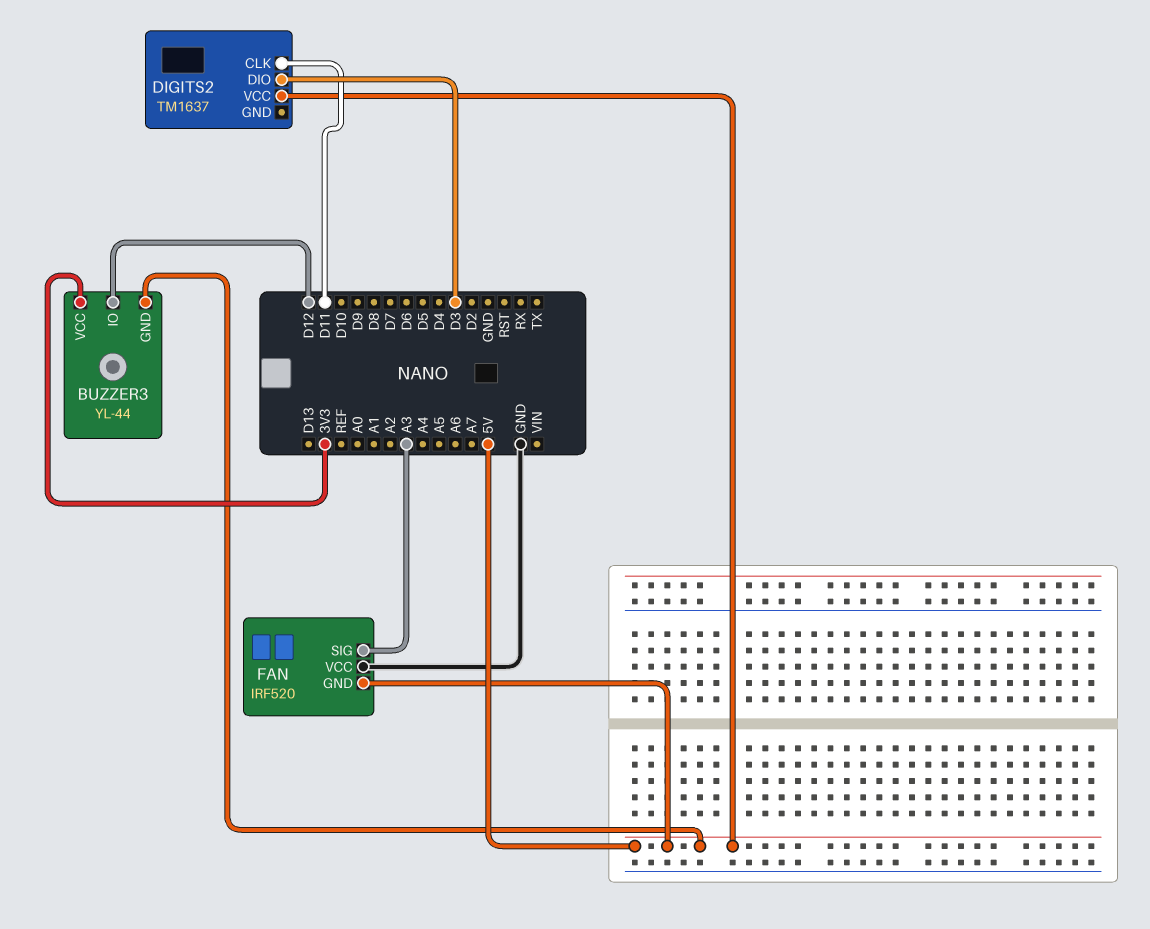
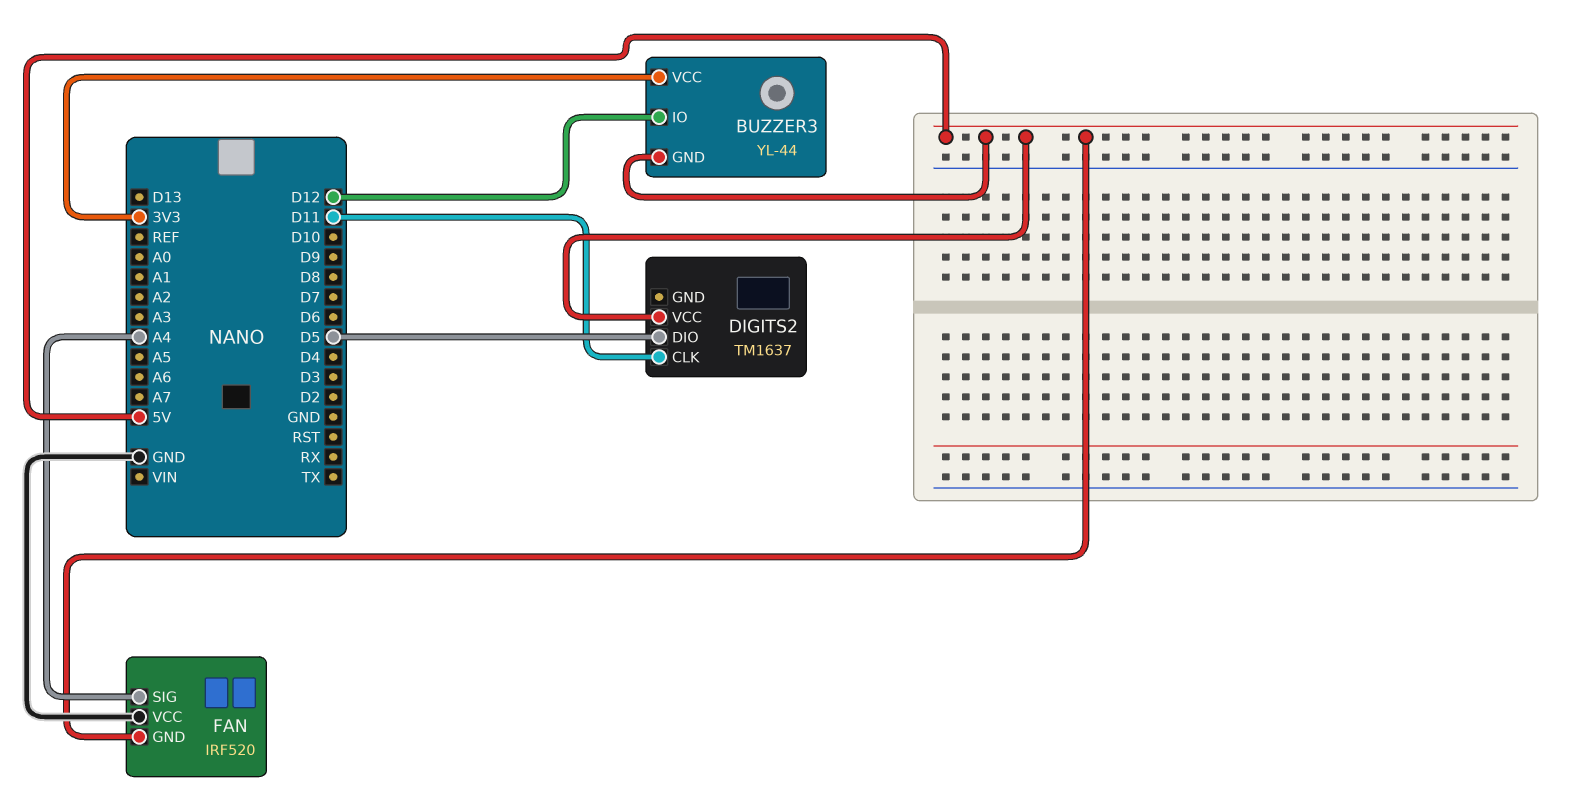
DIGITS2 pin DIO: D3 -> D5
FAN pin SIG: A3 -> A4

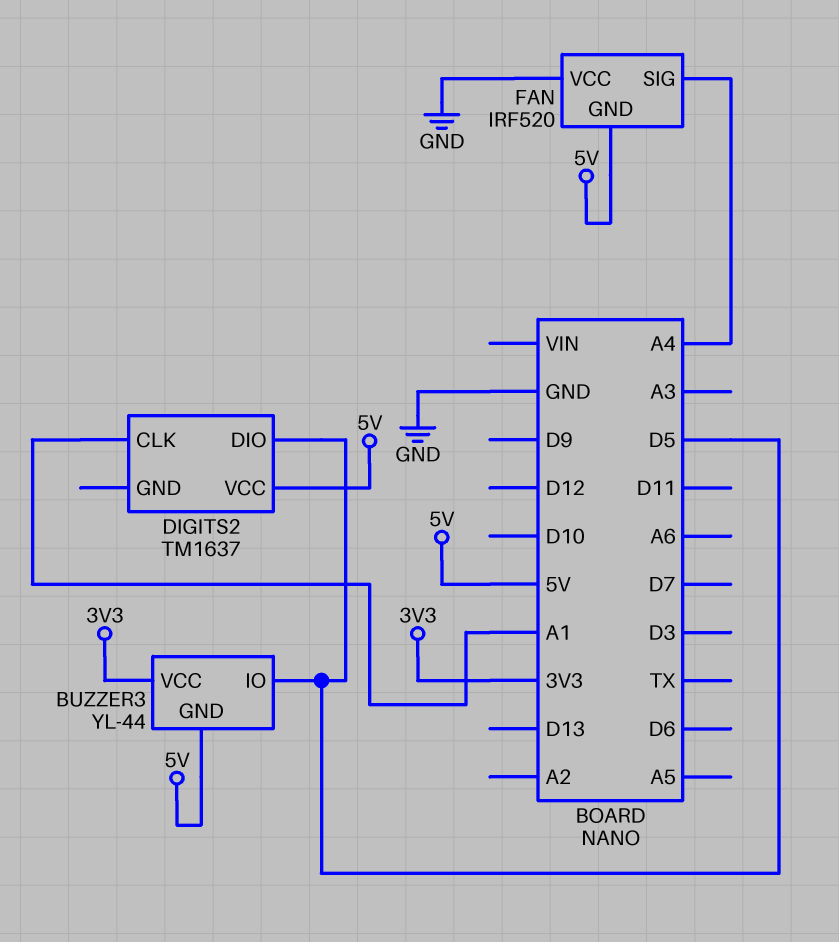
BUZZER3 pin IO: D12 -> D5
DIGITS2 pin CLK: D11 -> A1

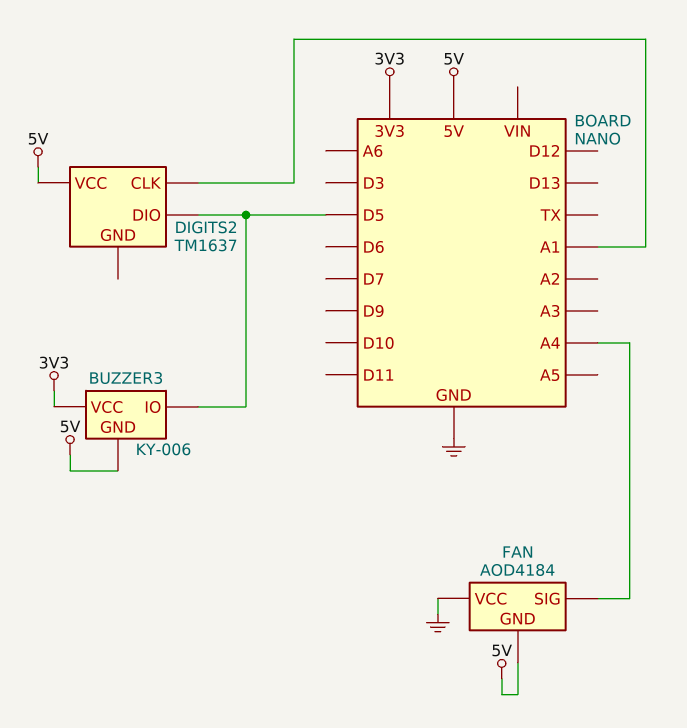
BUZZER3: YL-44 -> KY-006
FAN: IRF520 -> AOD4184

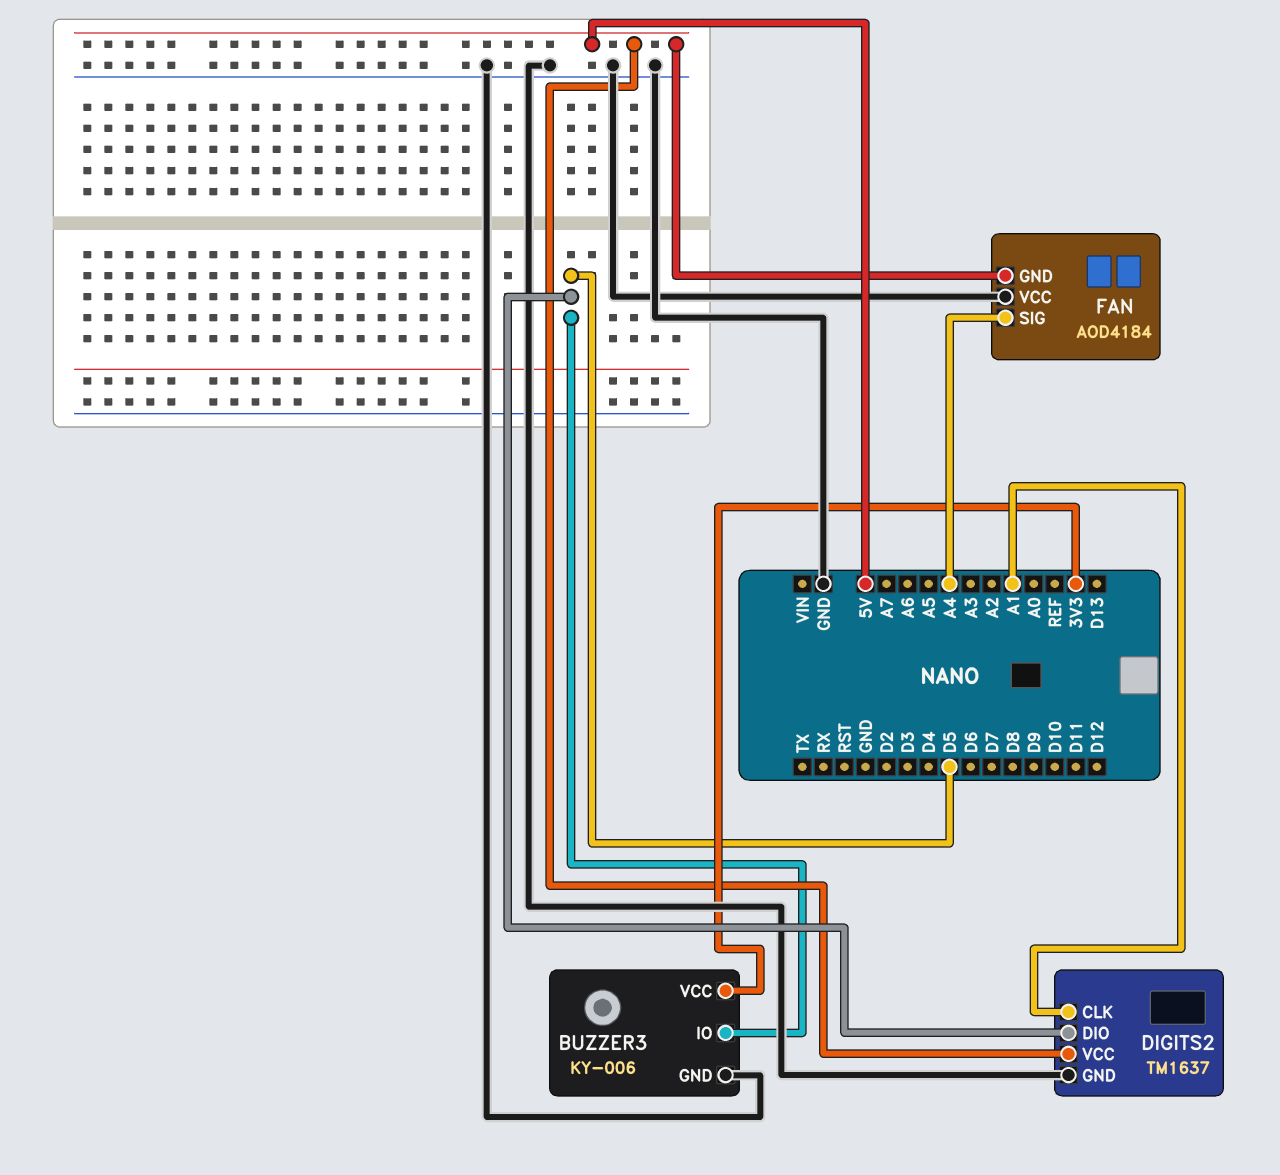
BUZZER3 pin GND: 5V -> GND
DIGITS2 pin GND: none -> GND

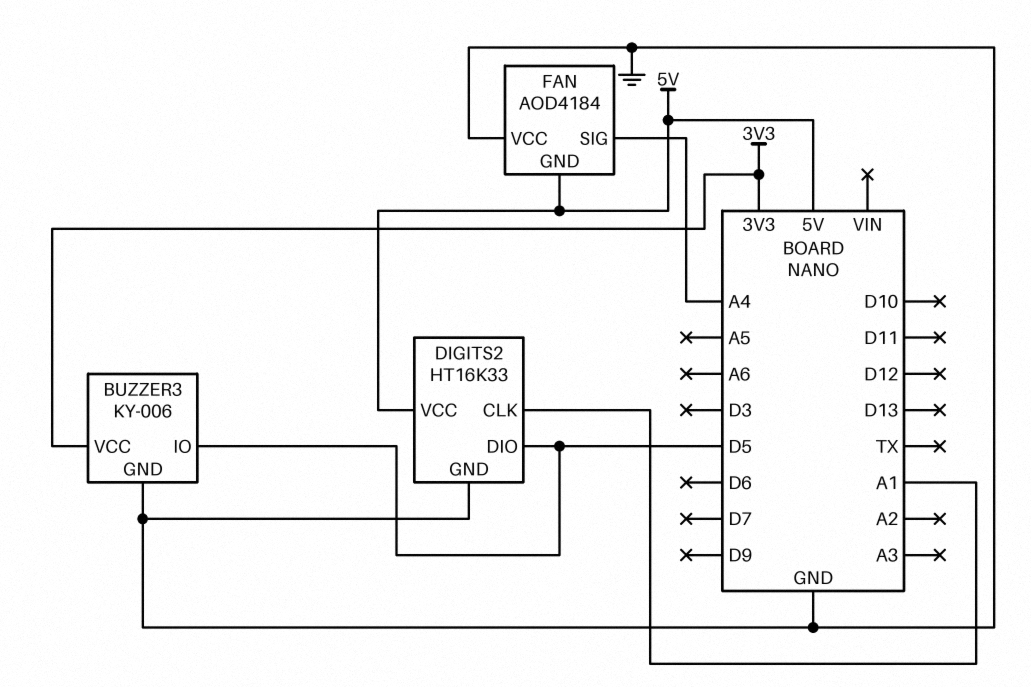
DIGITS2: TM1637 -> HT16K33

